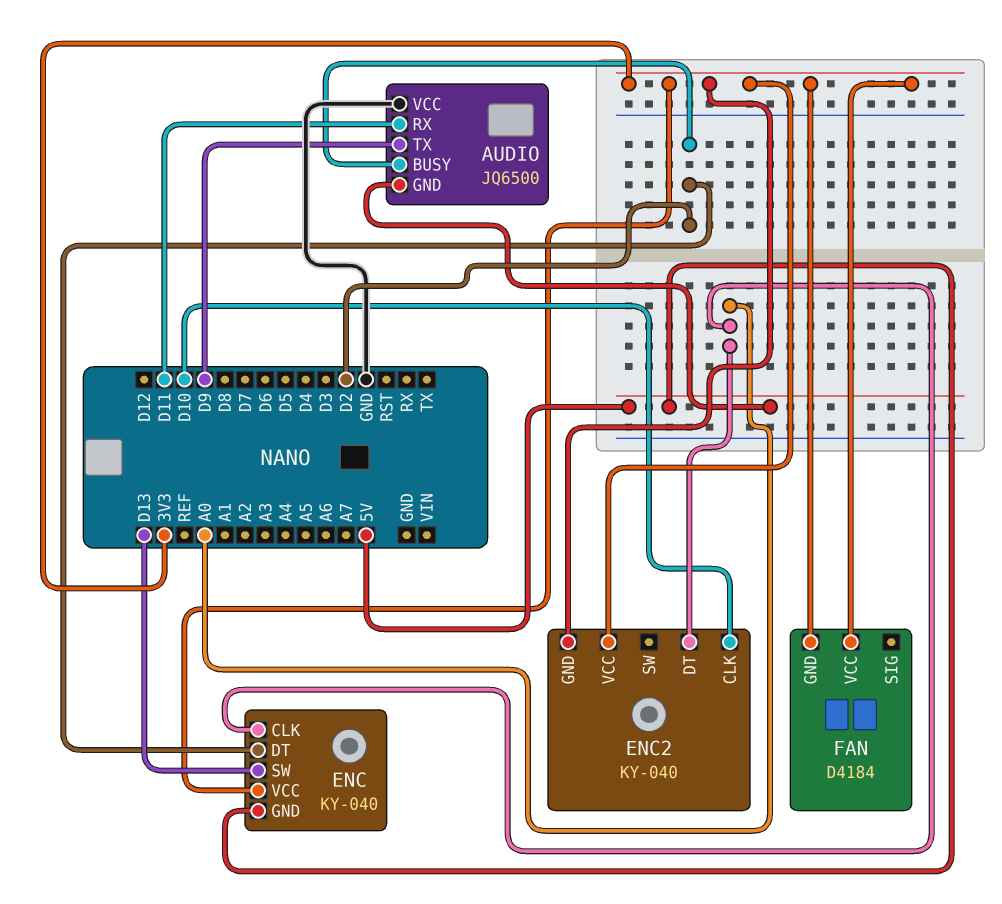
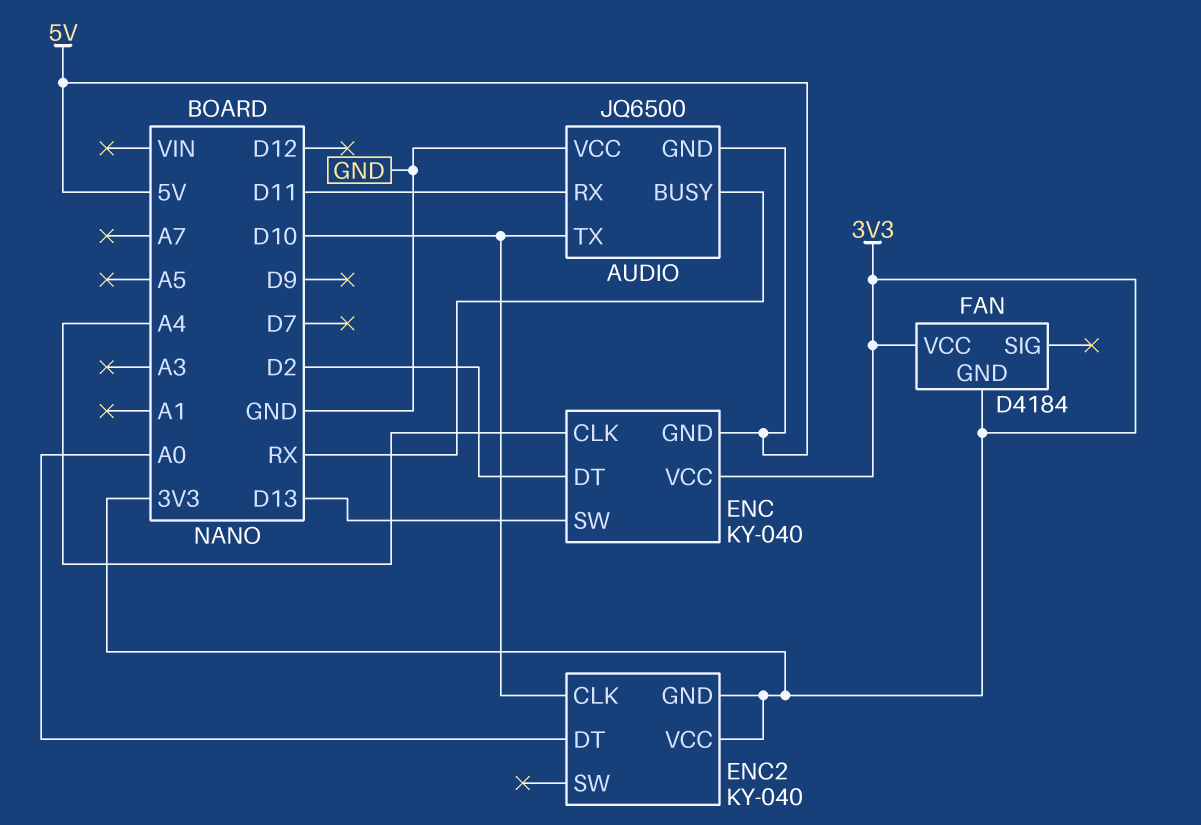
AUDIO pin BUSY: D2 -> RX
AUDIO pin TX: D9 -> D10
ENC pin CLK: A0 -> A4

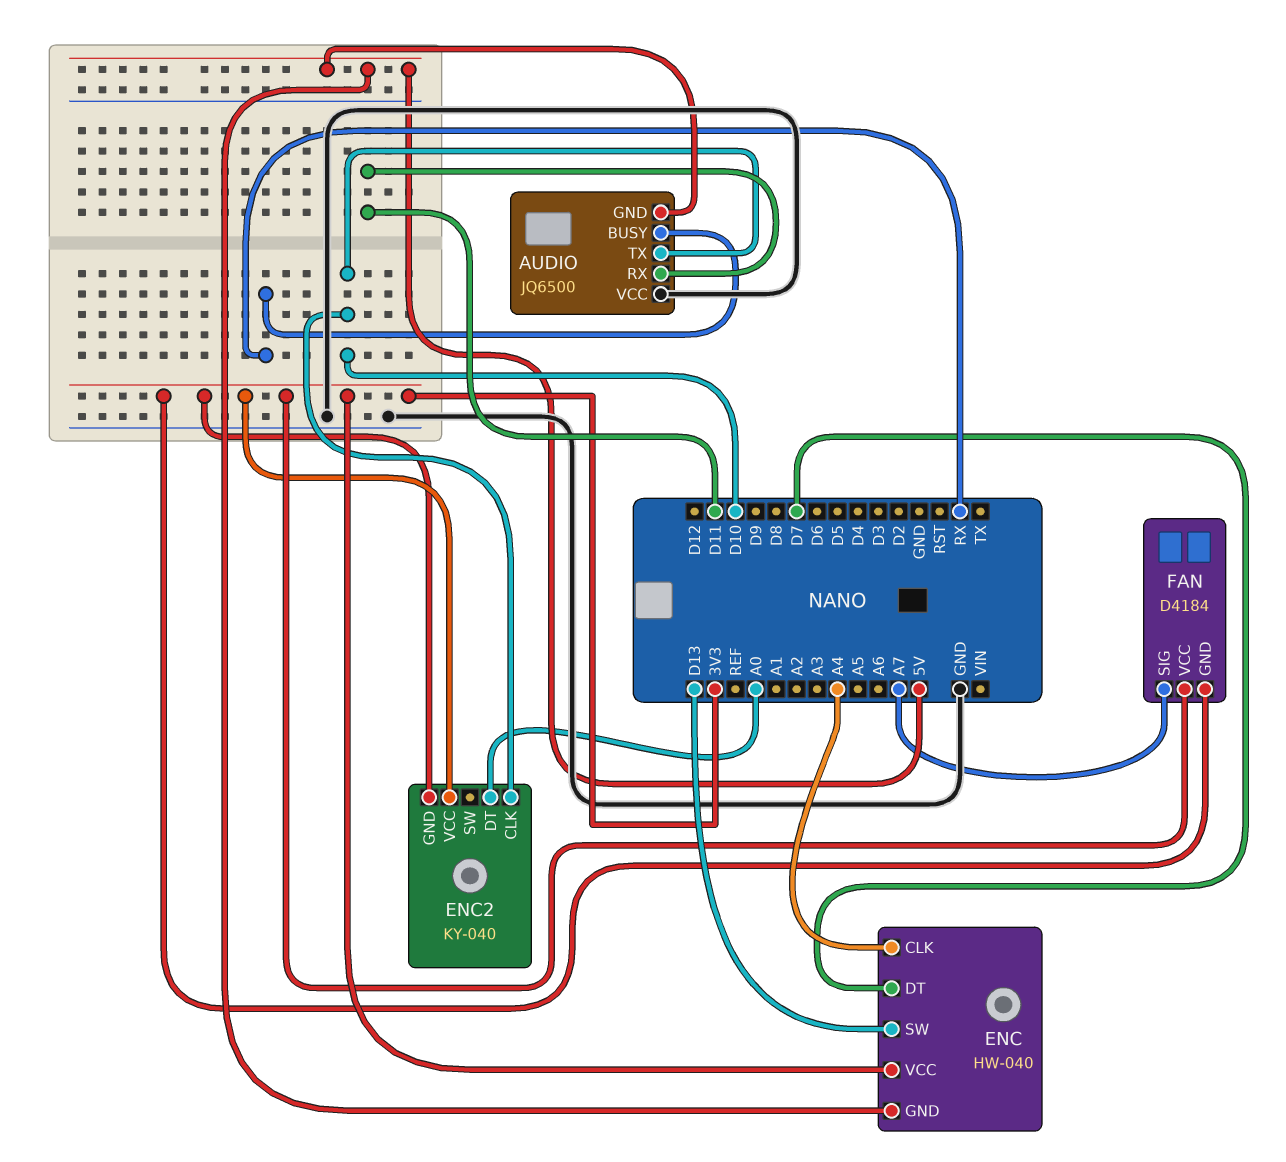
ENC: KY-040 -> HW-040
ENC pin DT: D2 -> D7
FAN pin SIG: none -> A7

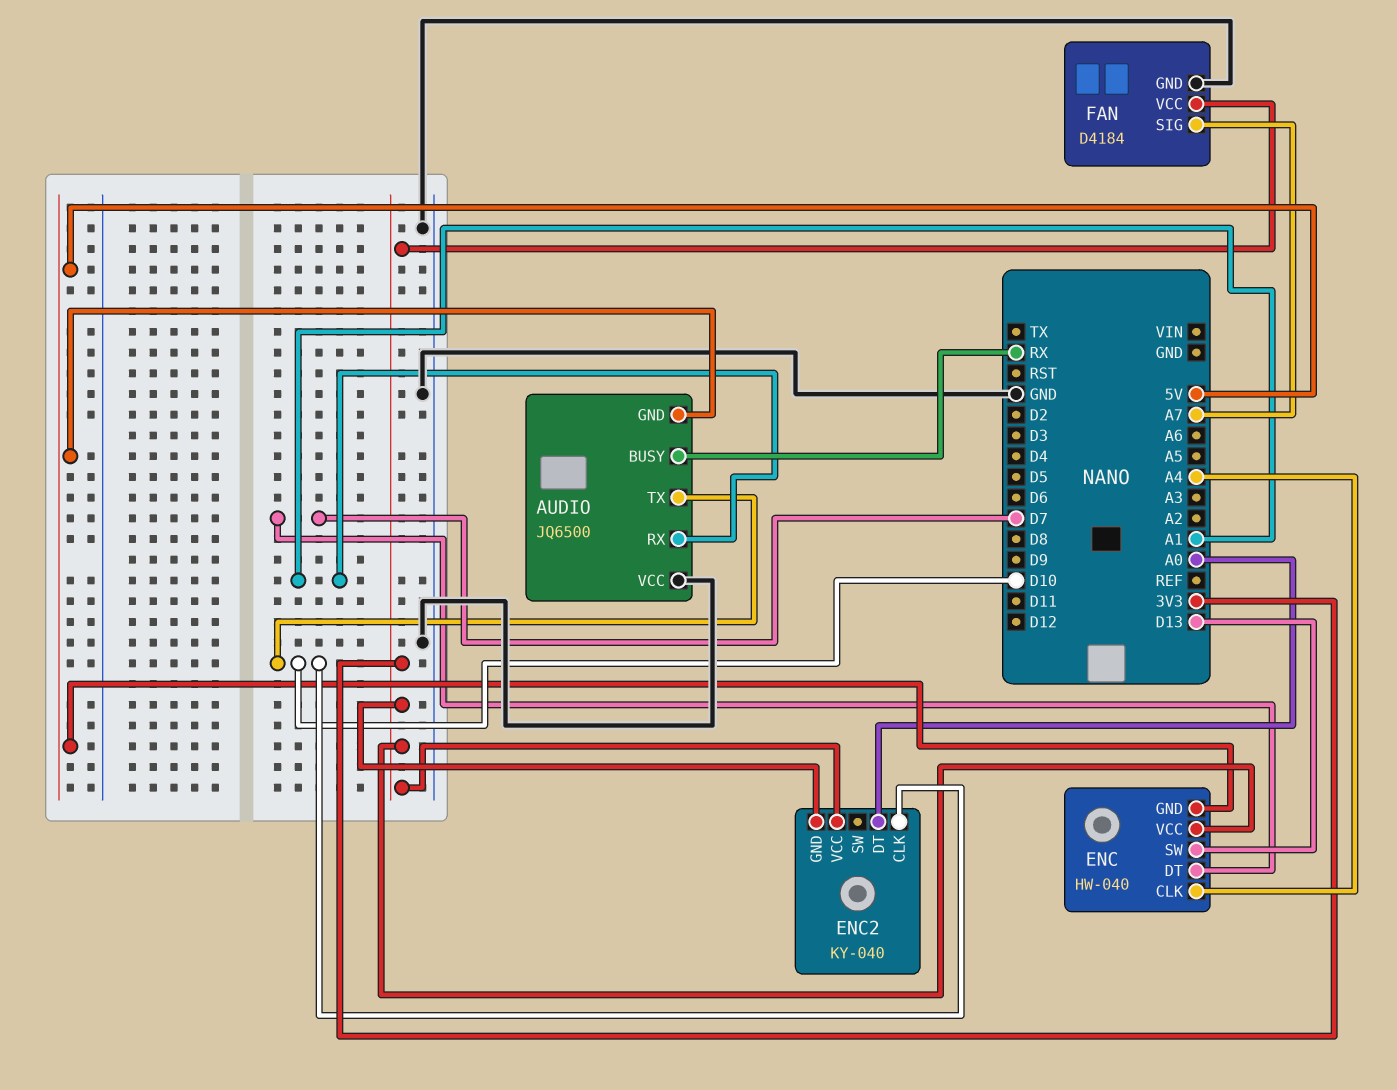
AUDIO pin RX: D11 -> A1
FAN pin GND: 3V3 -> GND

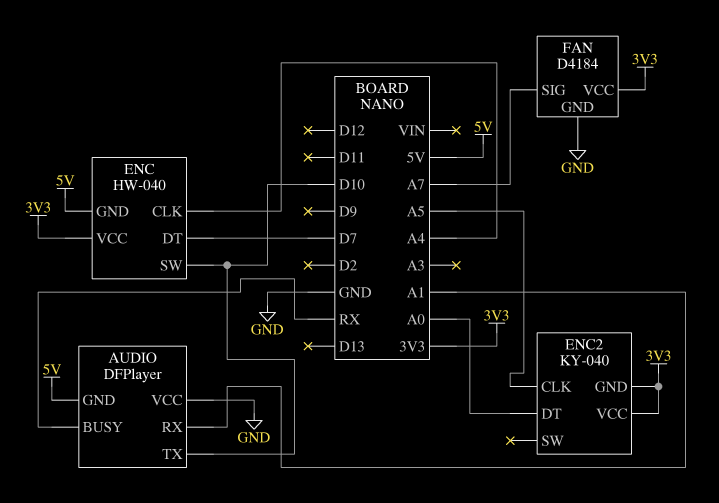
AUDIO: JQ6500 -> DFPlayer
ENC pin SW: D13 -> D10
ENC2 pin CLK: D10 -> A5

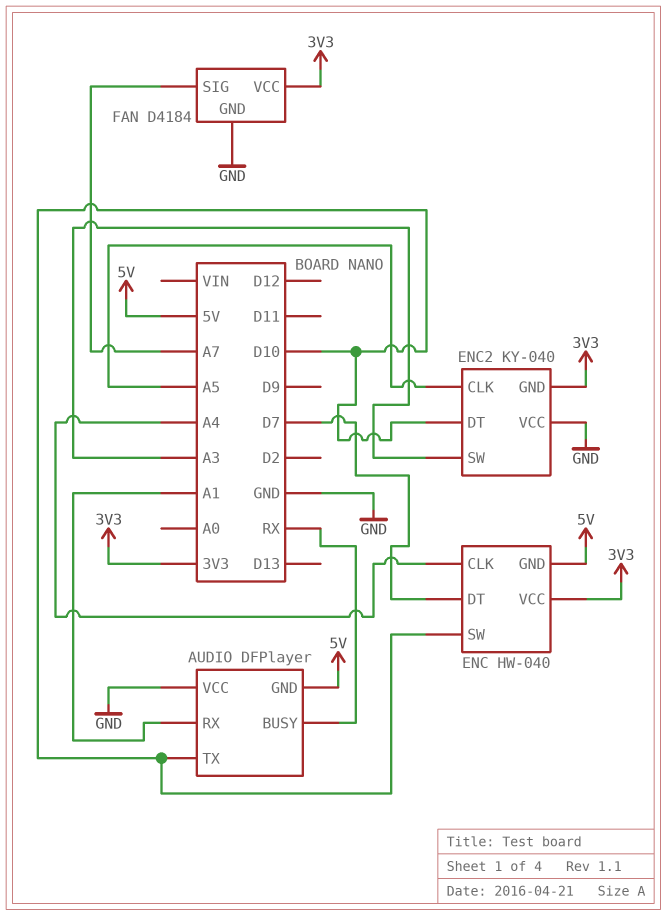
ENC2 pin DT: A0 -> D10
ENC2 pin SW: none -> A3
ENC2 pin VCC: 3V3 -> GND

